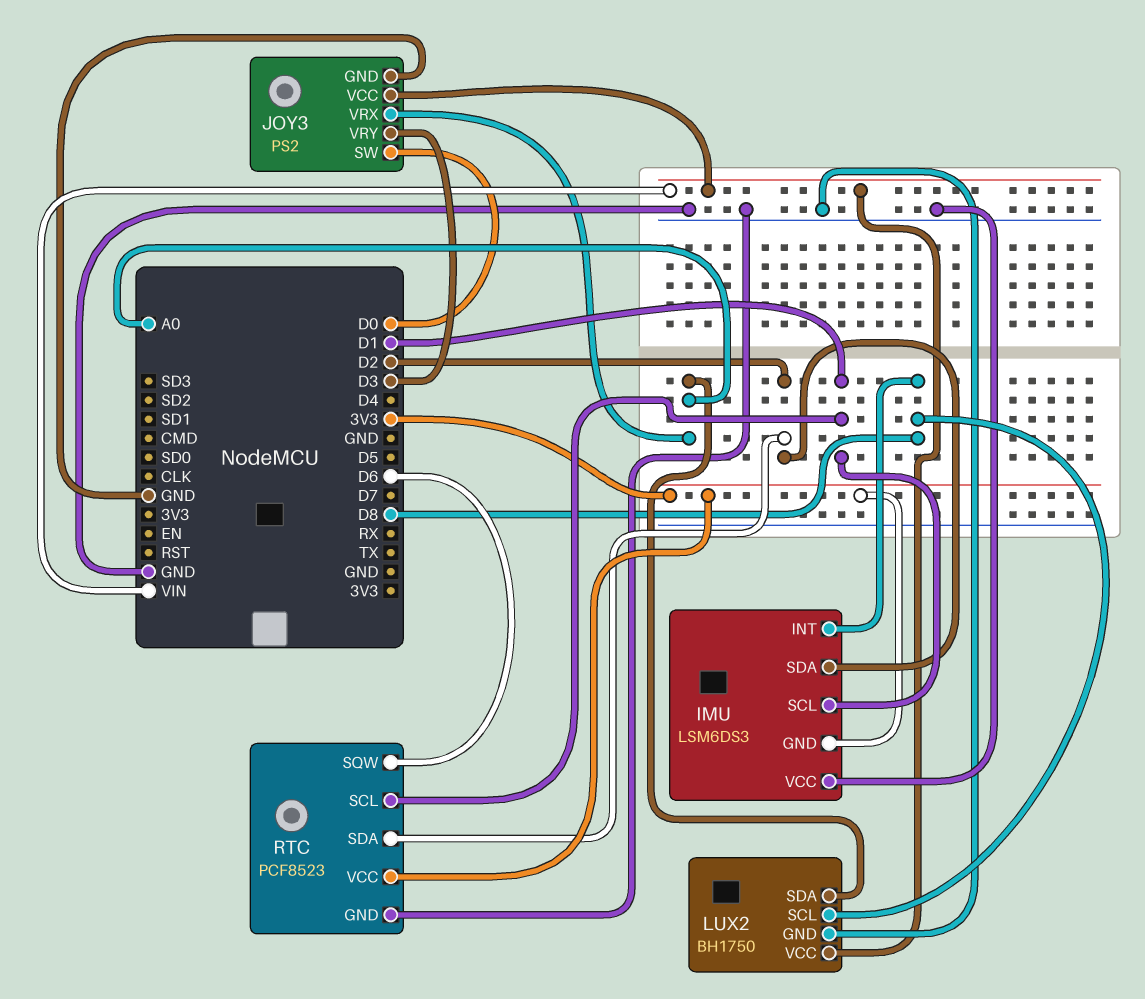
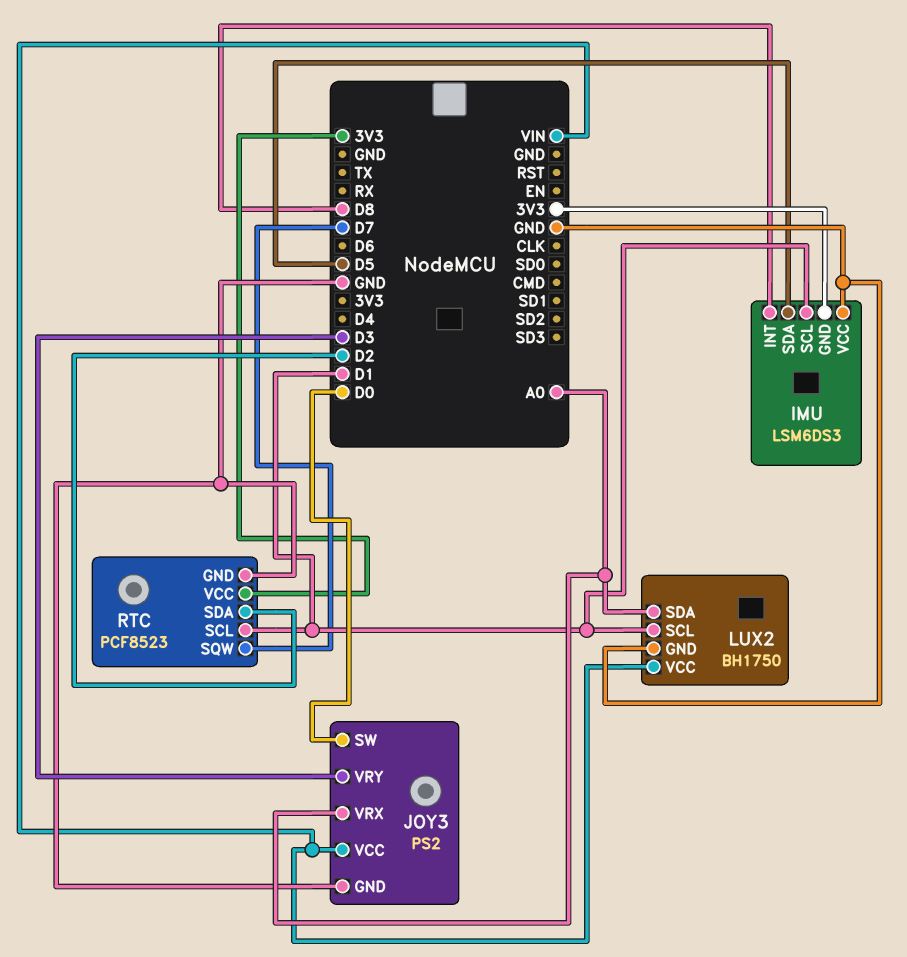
IMU pin SDA: D2 -> D5
LUX2 pin SCL: D8 -> D1
RTC pin SQW: D6 -> D7

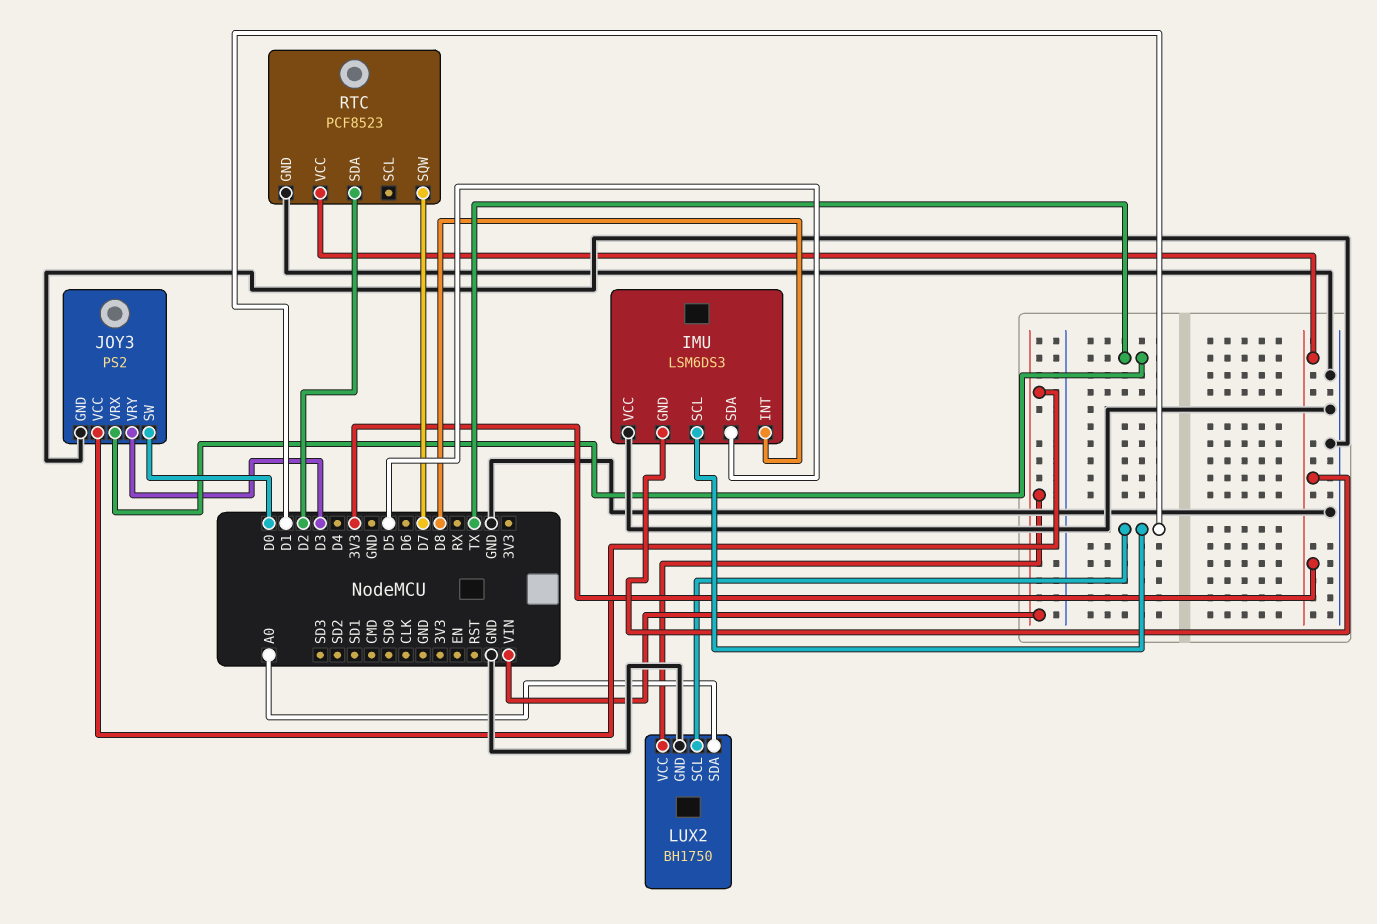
JOY3 pin VRX: A0 -> TX
RTC pin SCL: D1 -> none

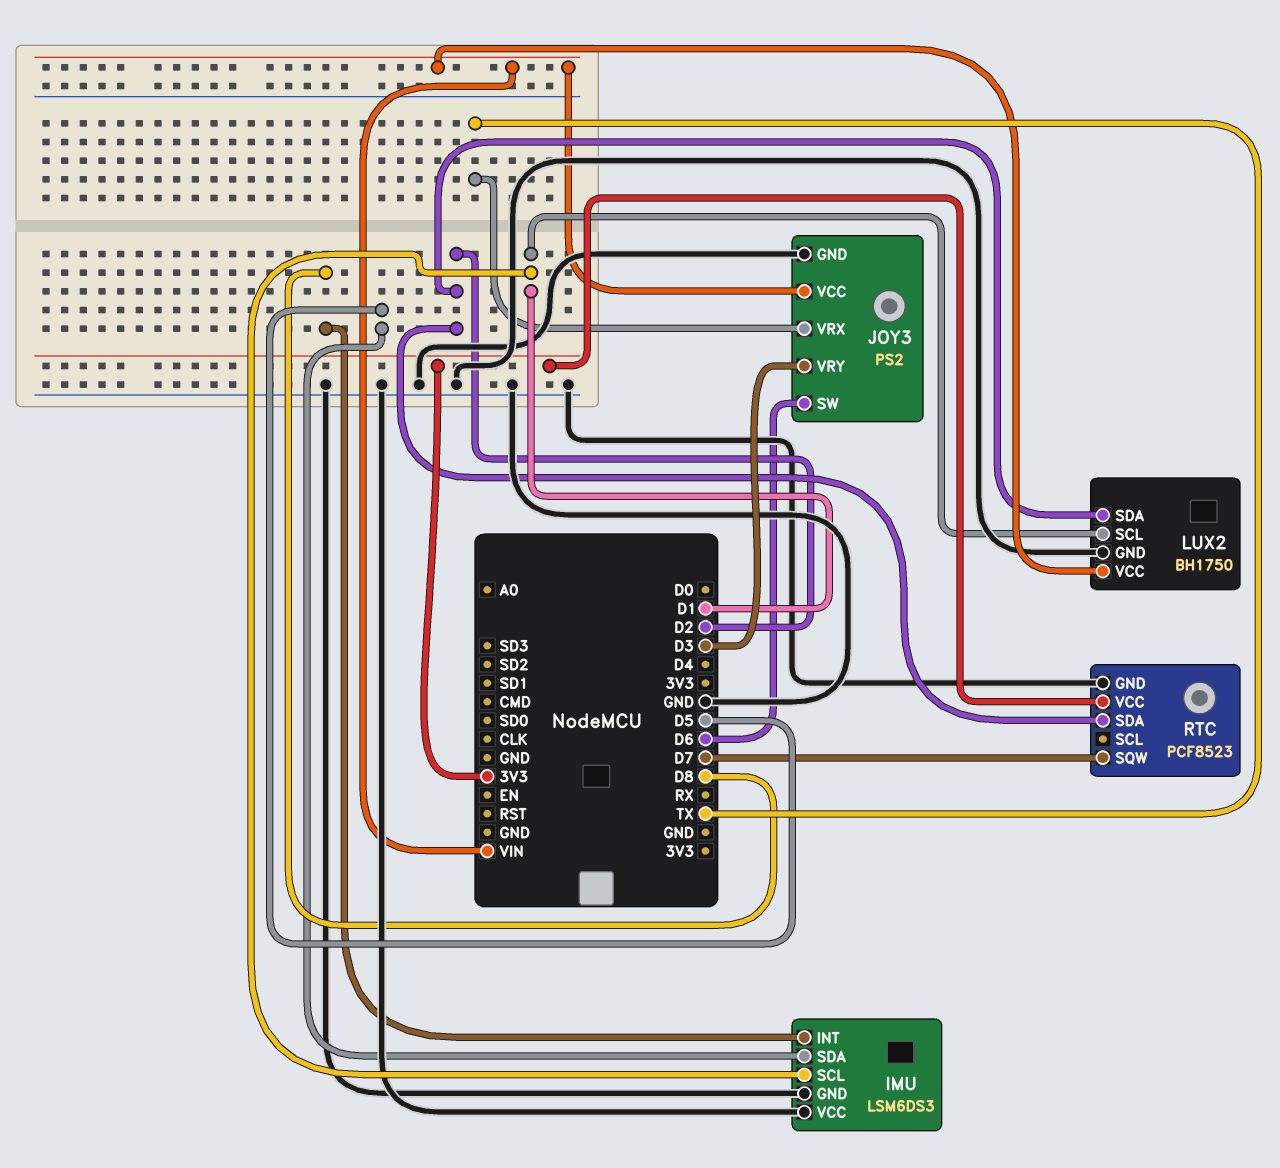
IMU pin GND: 3V3 -> GND
JOY3 pin SW: D0 -> D6
LUX2 pin SDA: A0 -> D2

